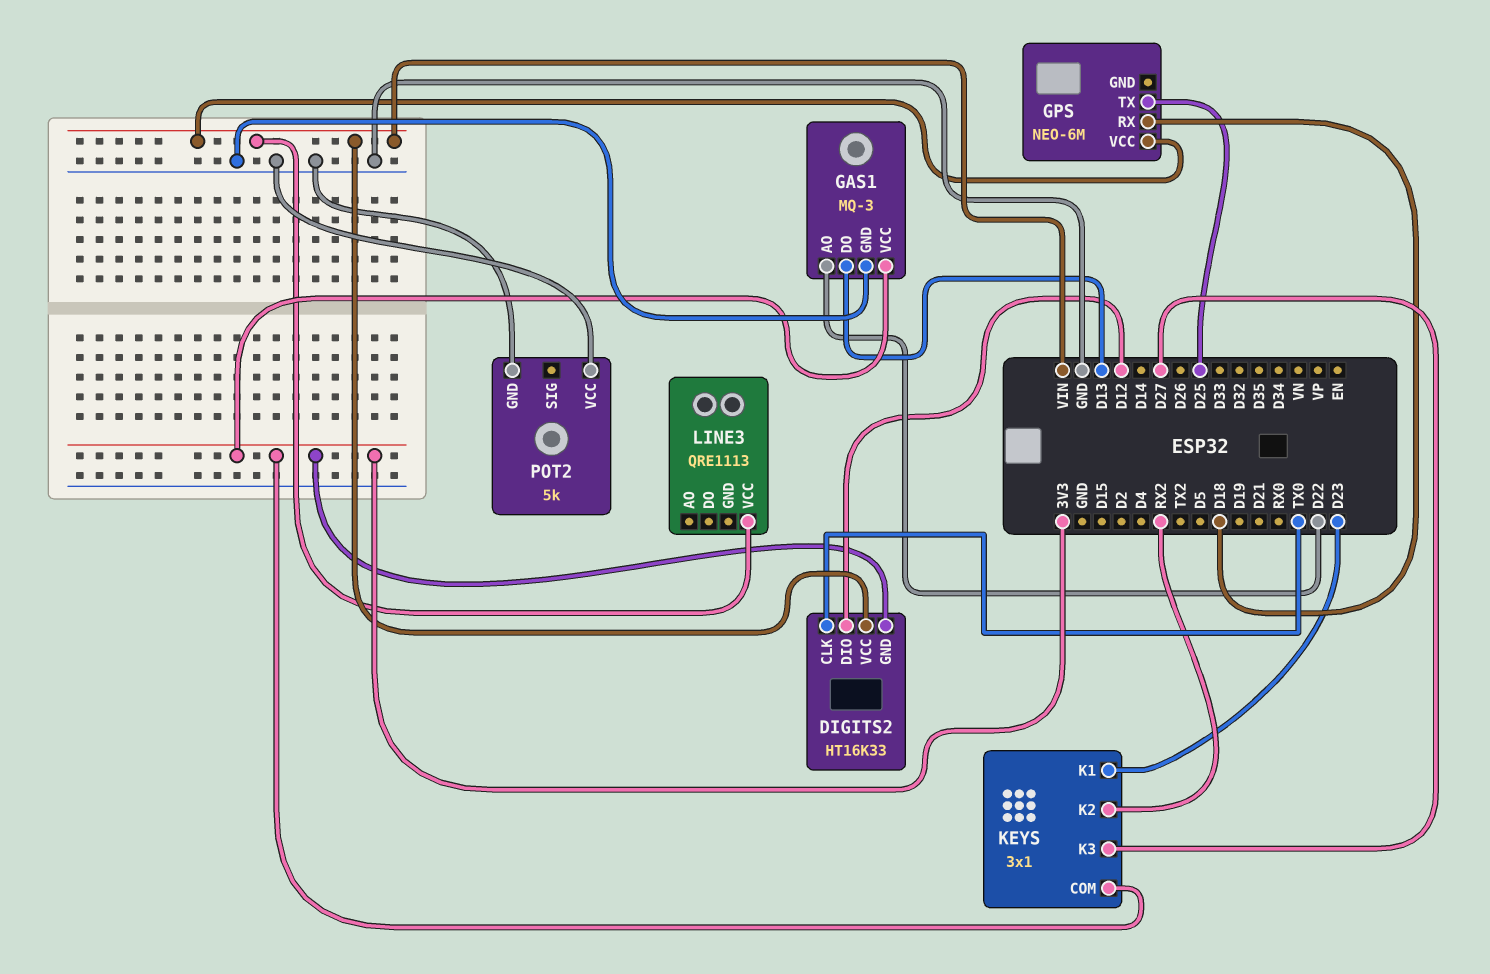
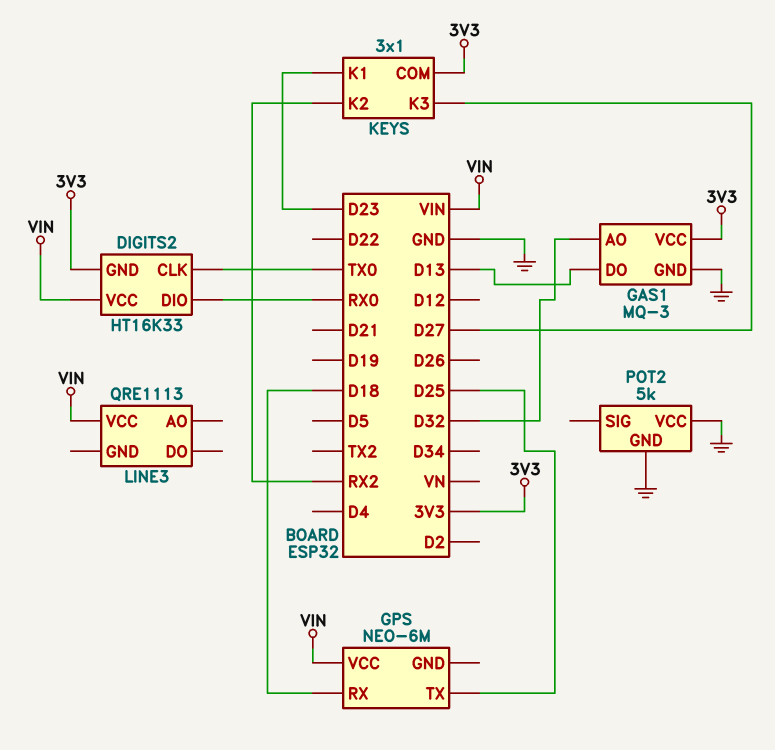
DIGITS2 pin DIO: D12 -> RX0
GAS1 pin AO: D22 -> D32

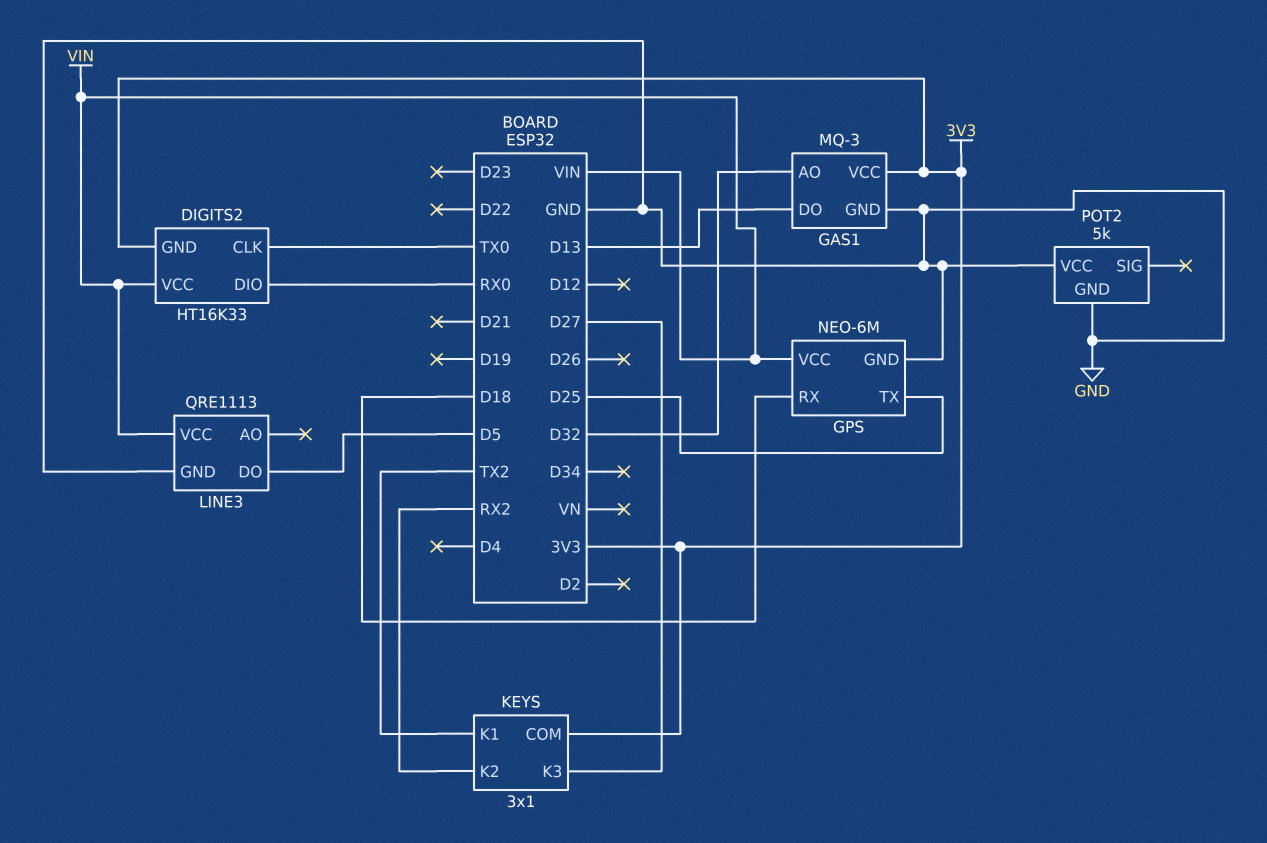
GPS pin GND: none -> GND
KEYS pin K1: D23 -> TX2
LINE3 pin DO: none -> D5
LINE3 pin GND: none -> GND

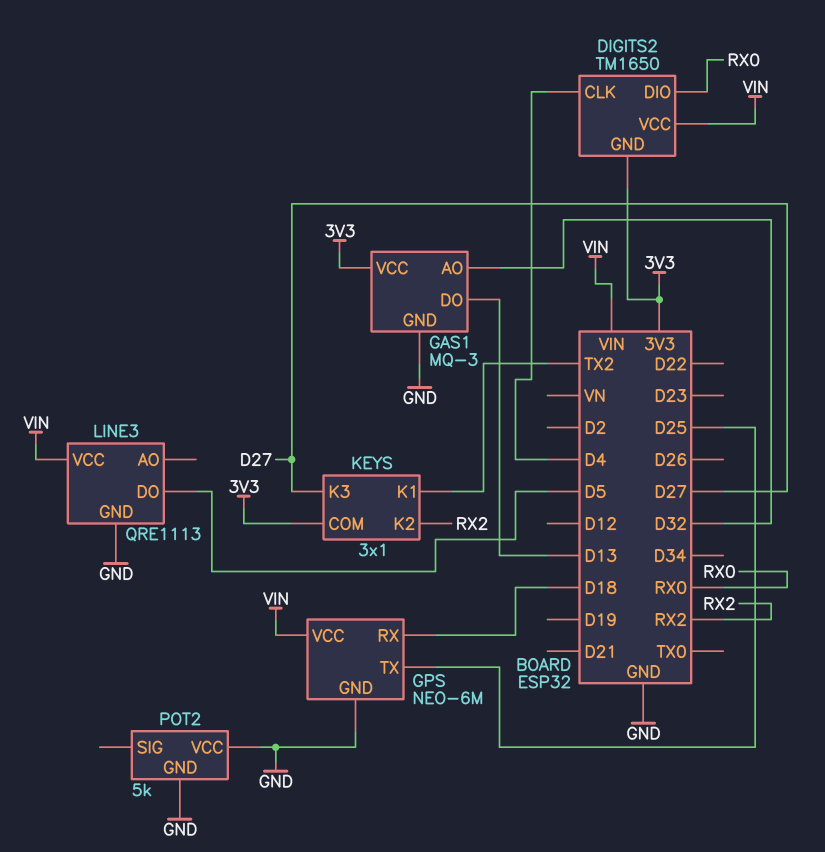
DIGITS2: HT16K33 -> TM1650
DIGITS2 pin CLK: TX0 -> D4

